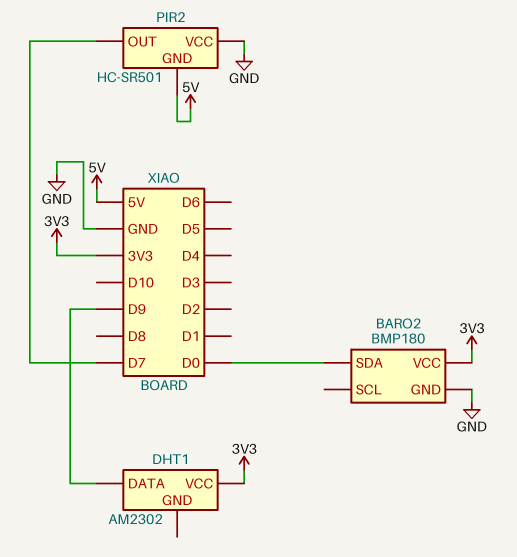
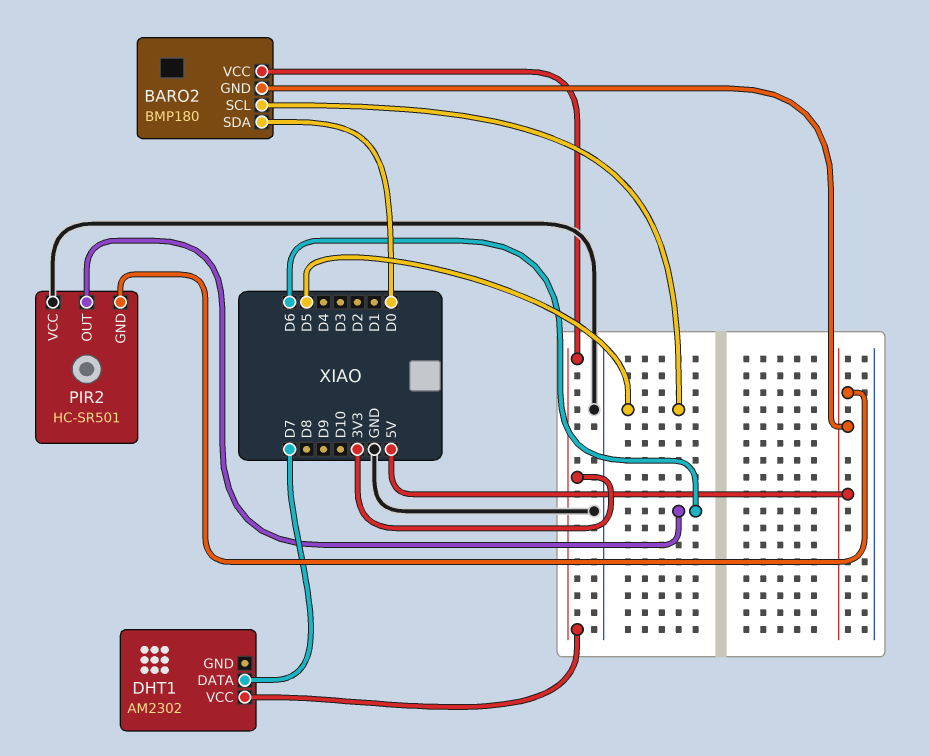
BARO2 pin GND: GND -> 5V
BARO2 pin SCL: none -> D5
DHT1 pin DATA: D9 -> D7
PIR2 pin OUT: D7 -> D6

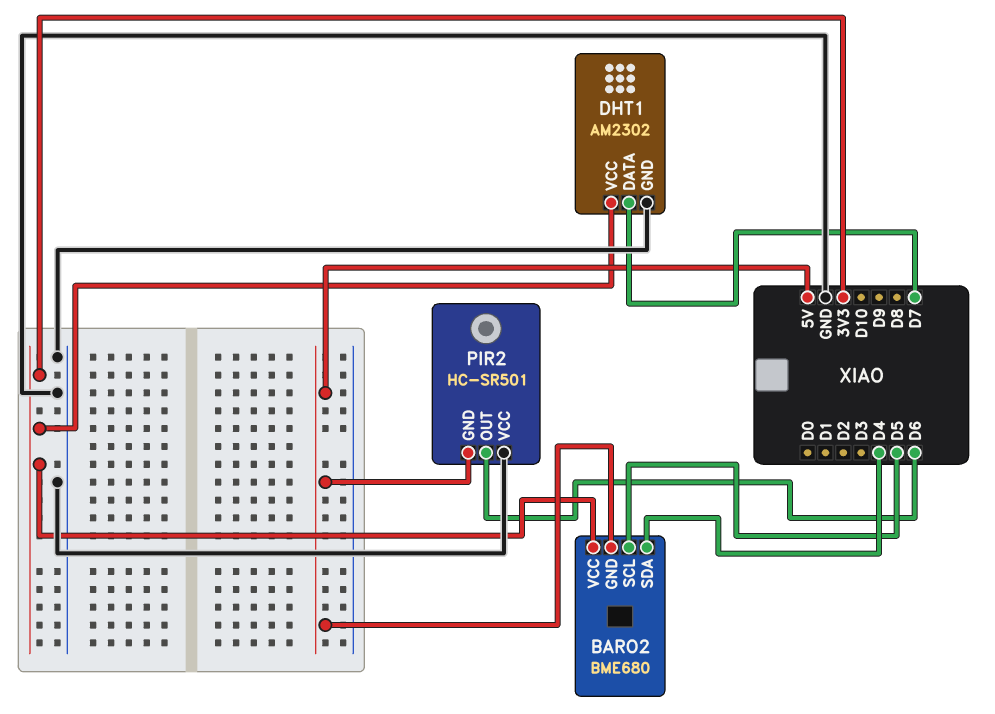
BARO2: BMP180 -> BME680
BARO2 pin SDA: D0 -> D4
DHT1 pin GND: none -> GND

